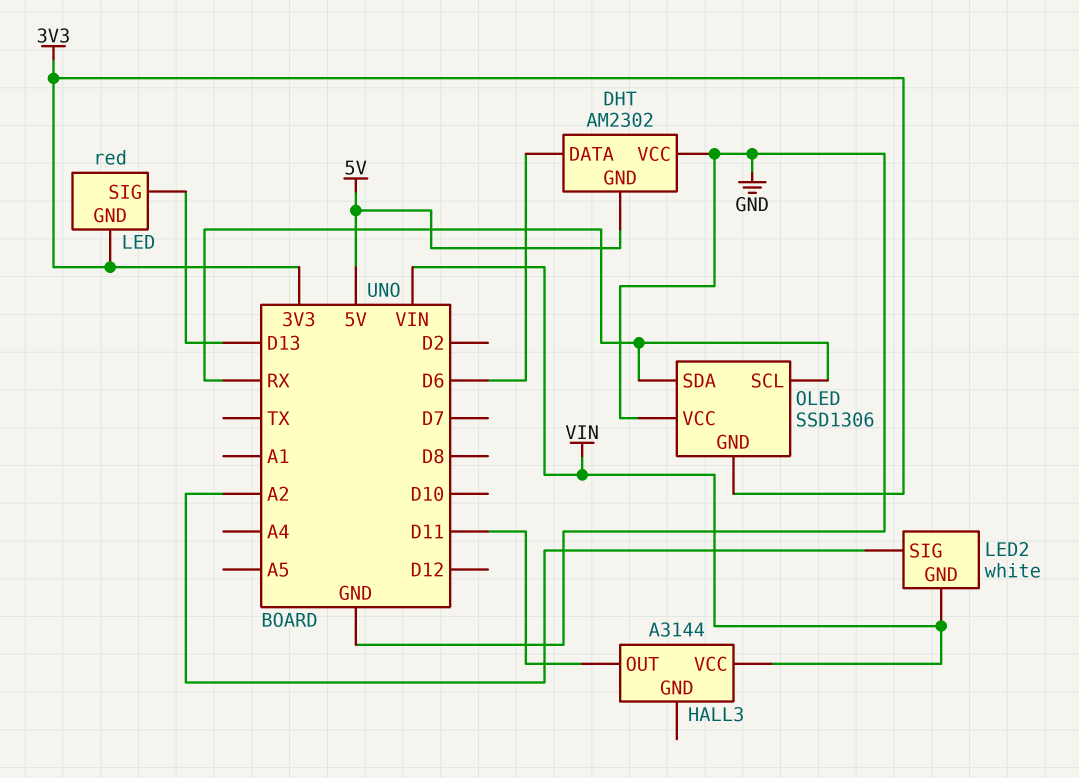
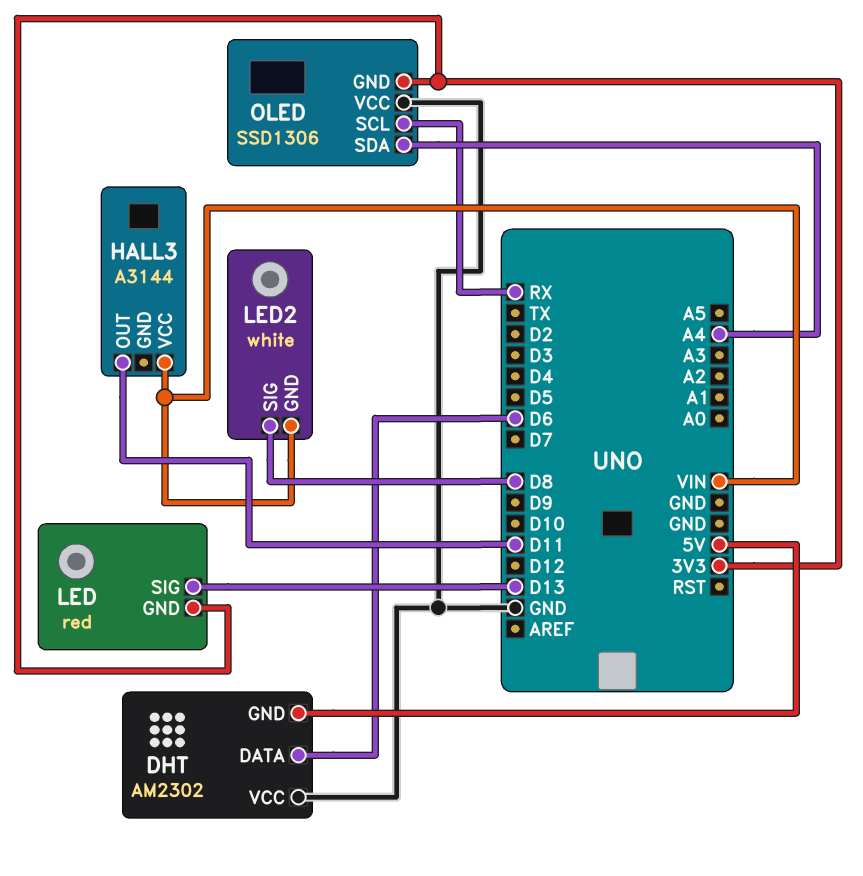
LED2 pin SIG: A2 -> D8
OLED pin SDA: RX -> A4

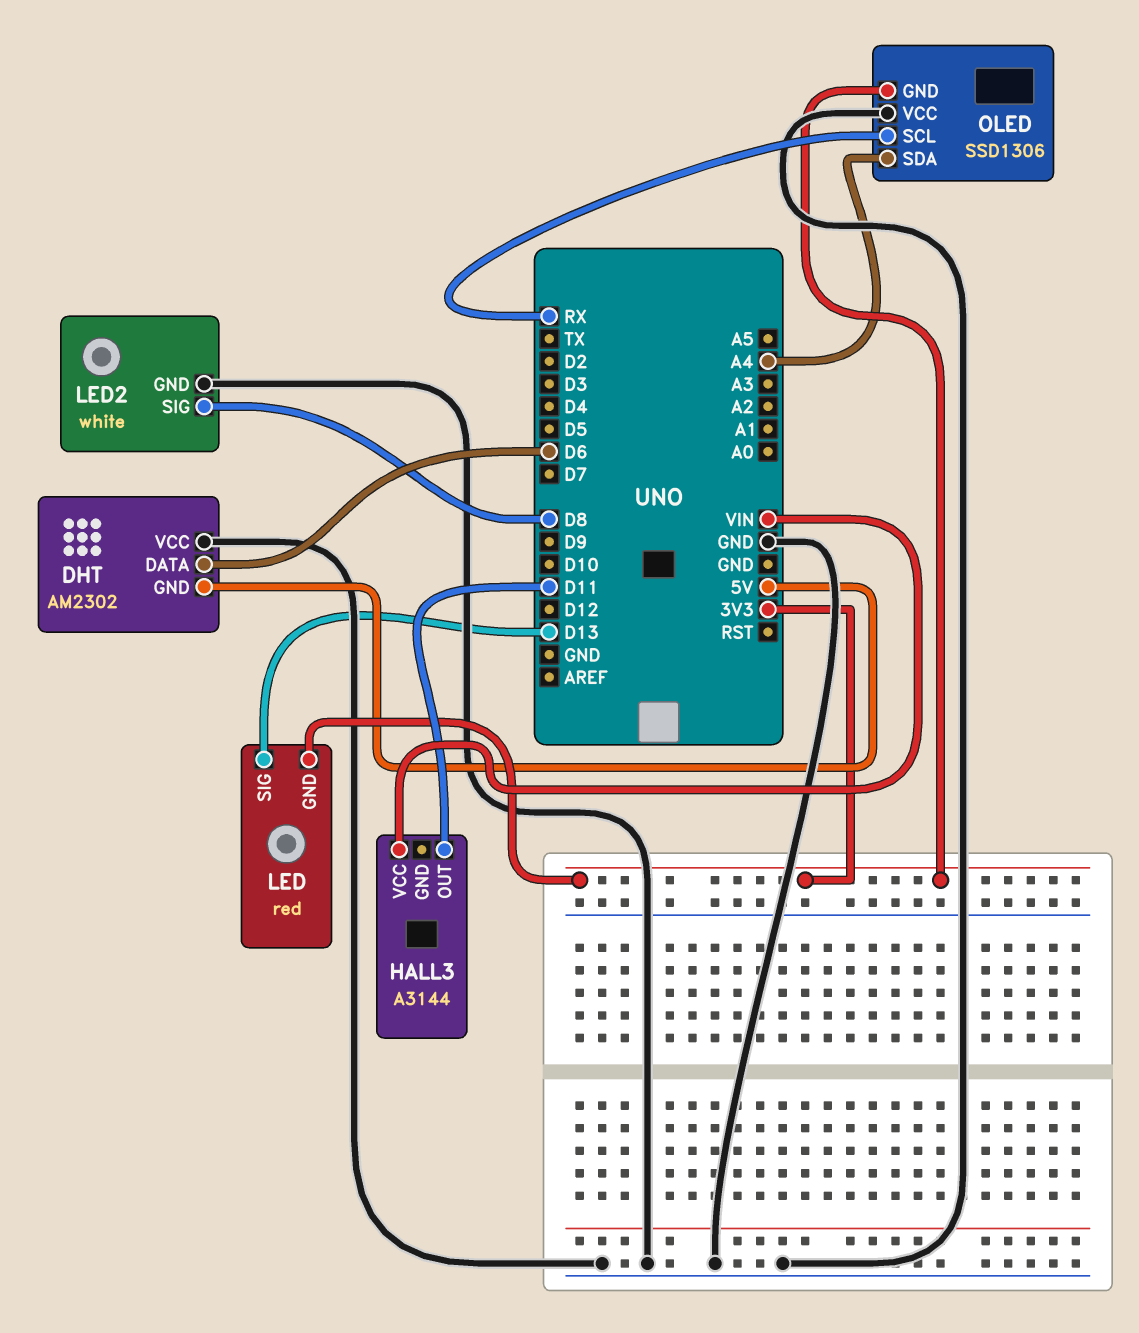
LED2 pin GND: VIN -> GND

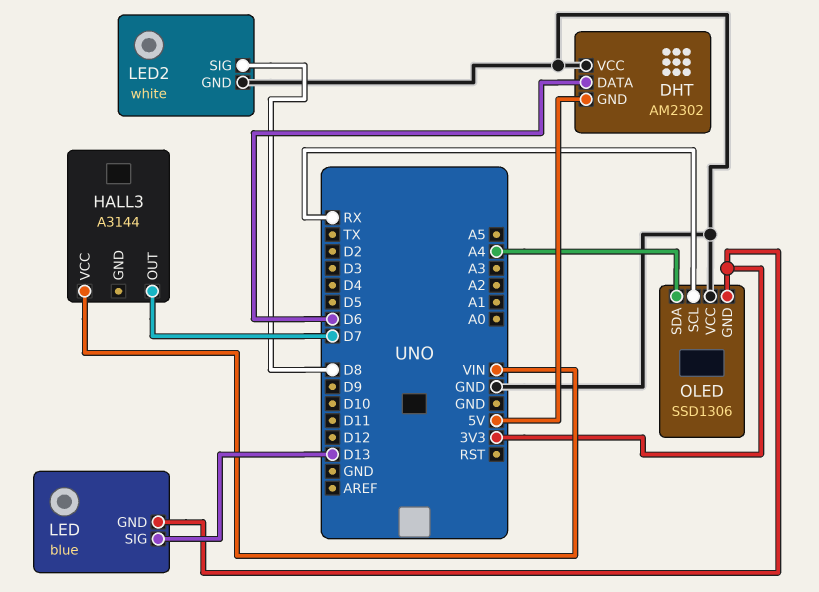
HALL3 pin OUT: D11 -> D7
LED: red -> blue

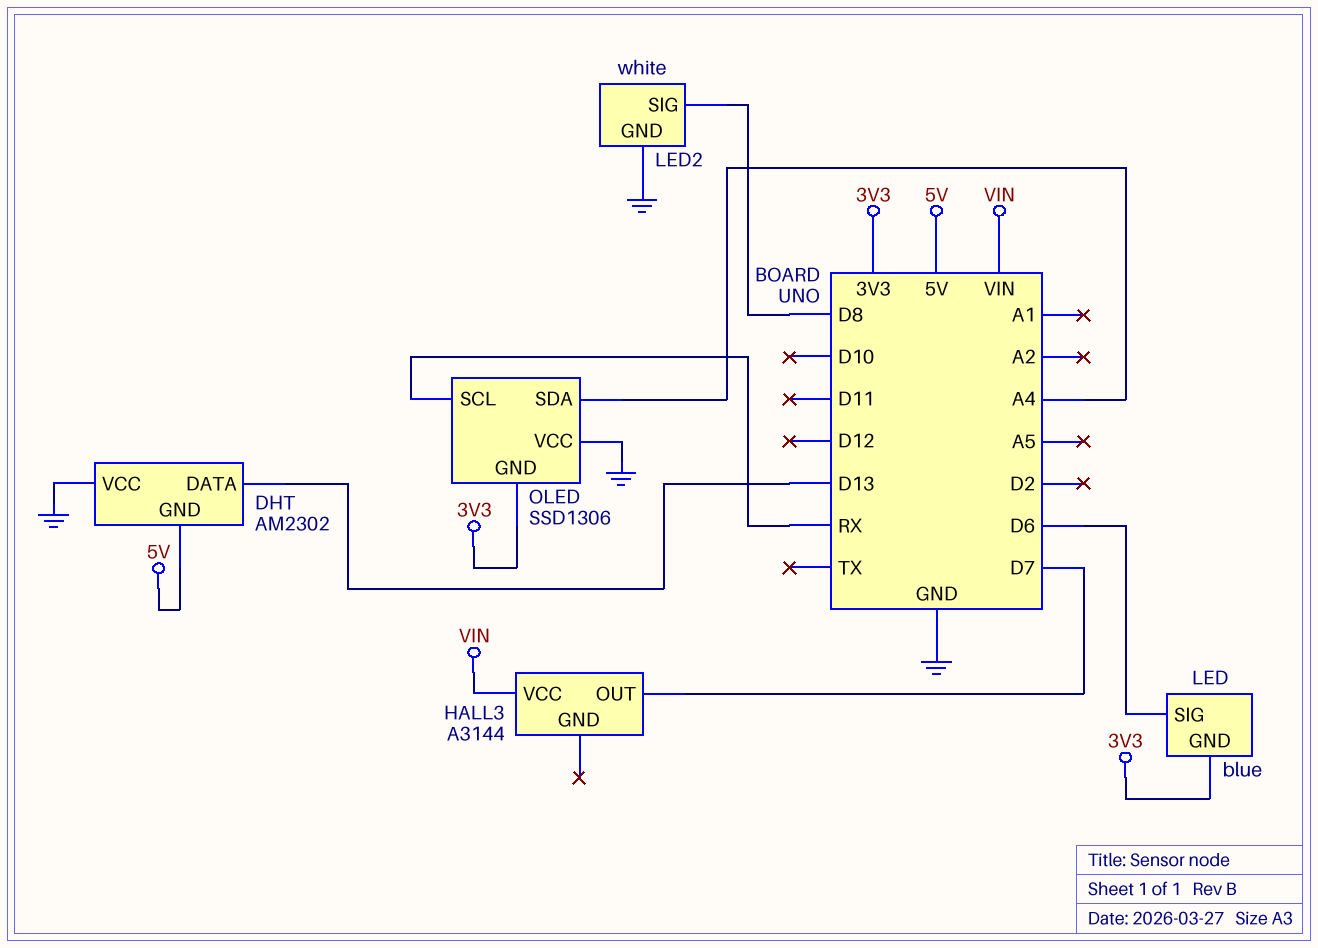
DHT pin DATA: D6 -> D13
LED pin SIG: D13 -> D6

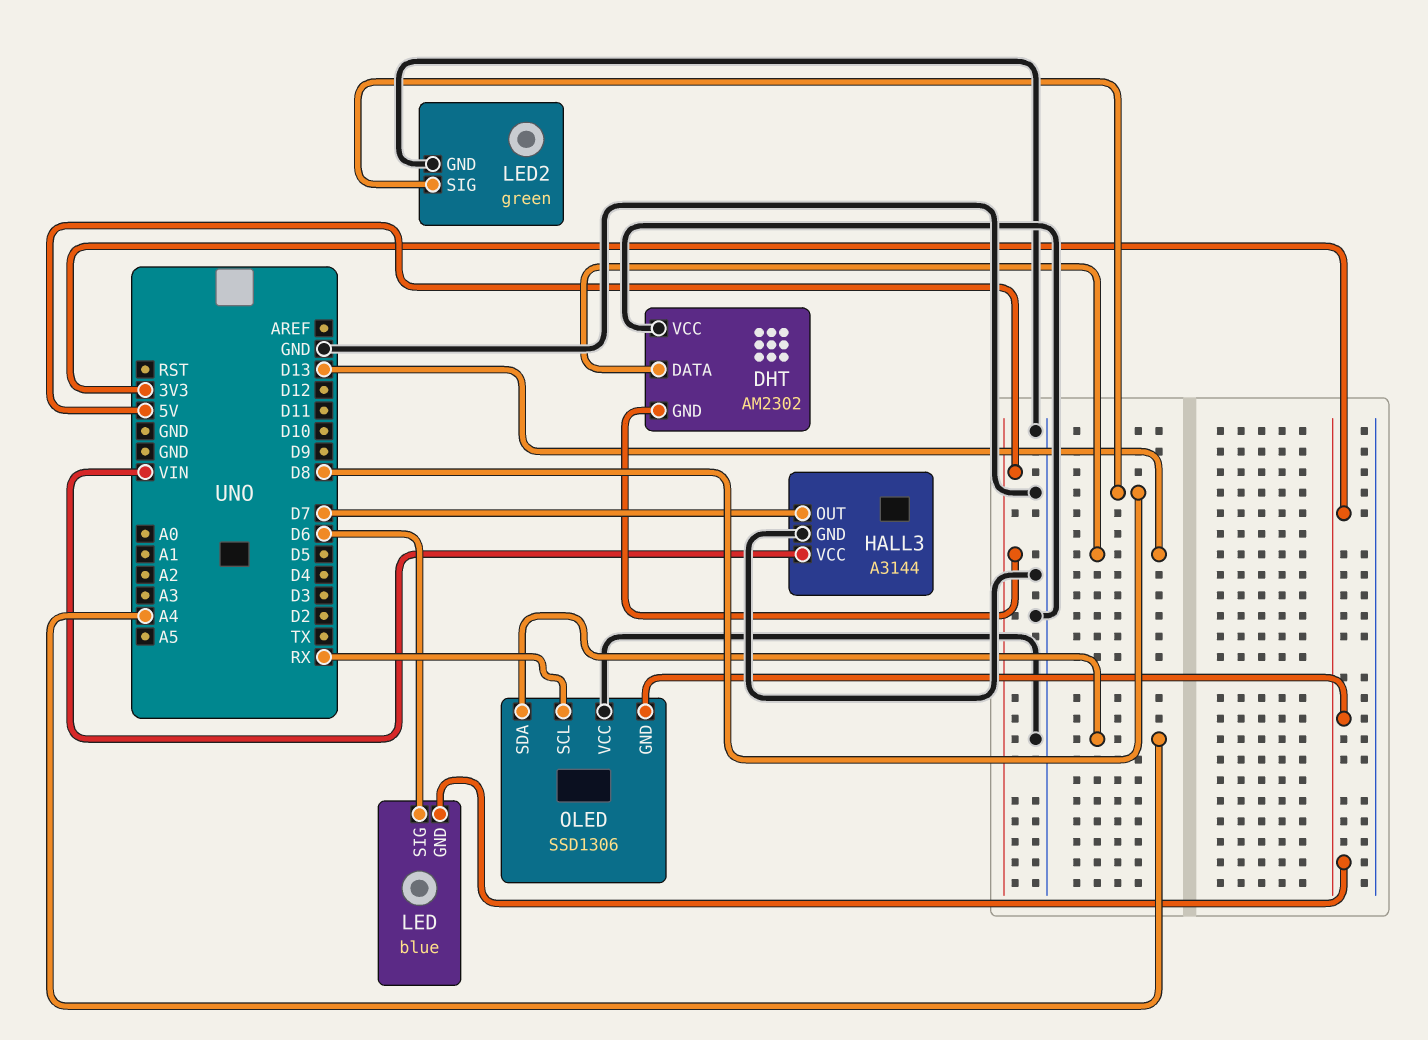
HALL3 pin GND: none -> GND
LED2: white -> green

